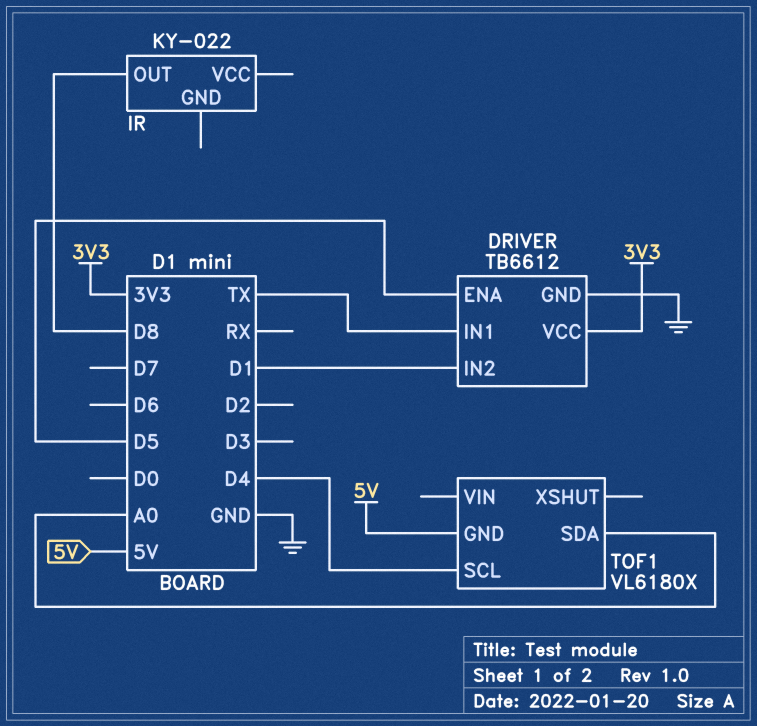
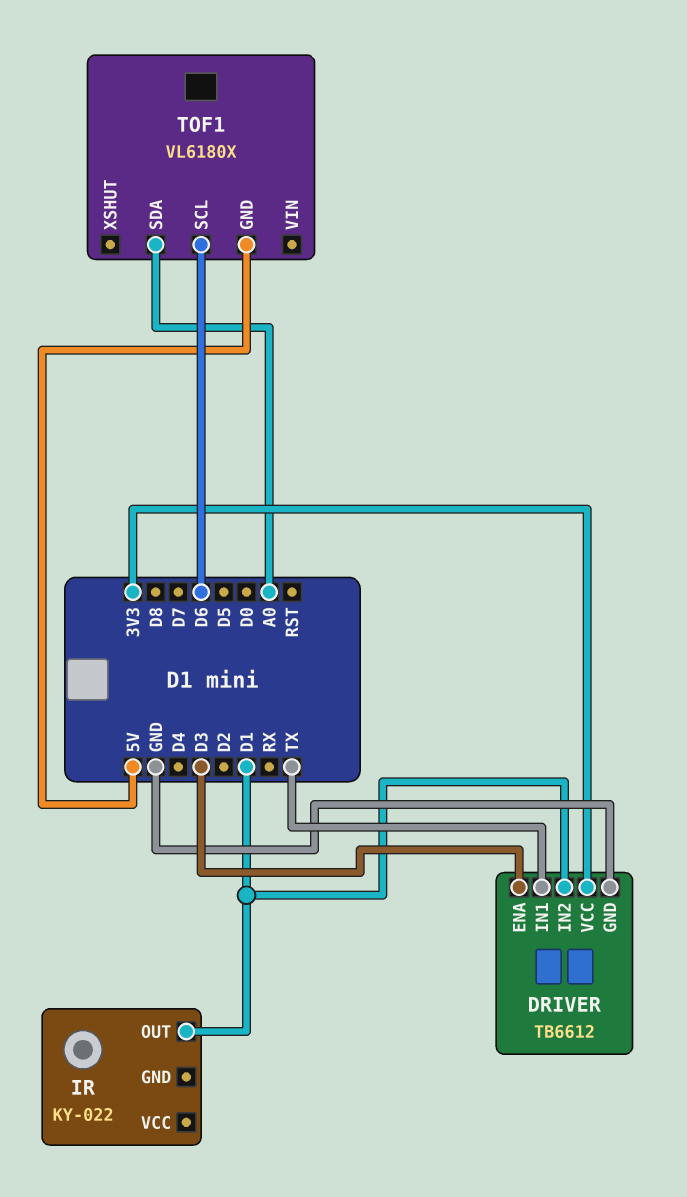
DRIVER pin ENA: D5 -> D3
IR pin OUT: D8 -> D1
TOF1 pin SCL: D4 -> D6

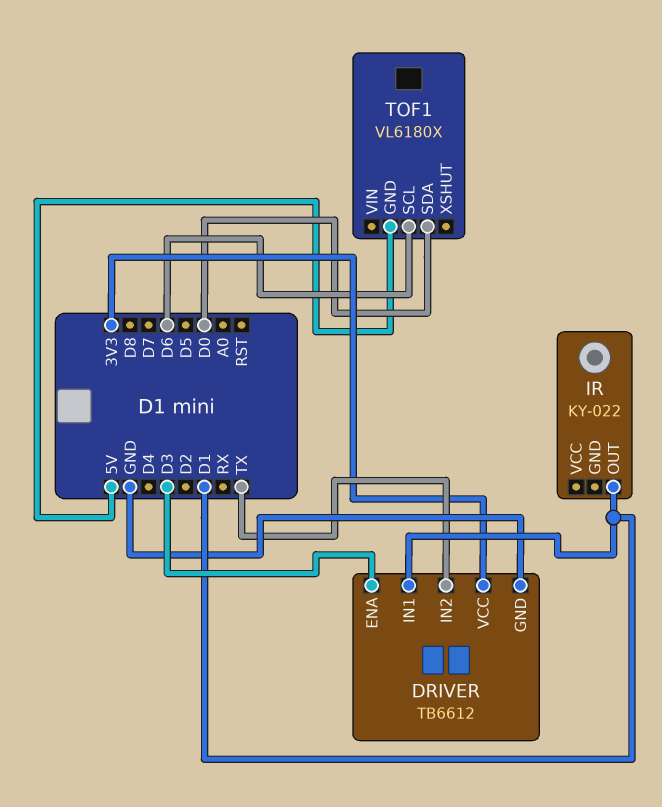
DRIVER pin IN1: TX -> D1
DRIVER pin IN2: D1 -> TX
TOF1 pin SDA: A0 -> D0

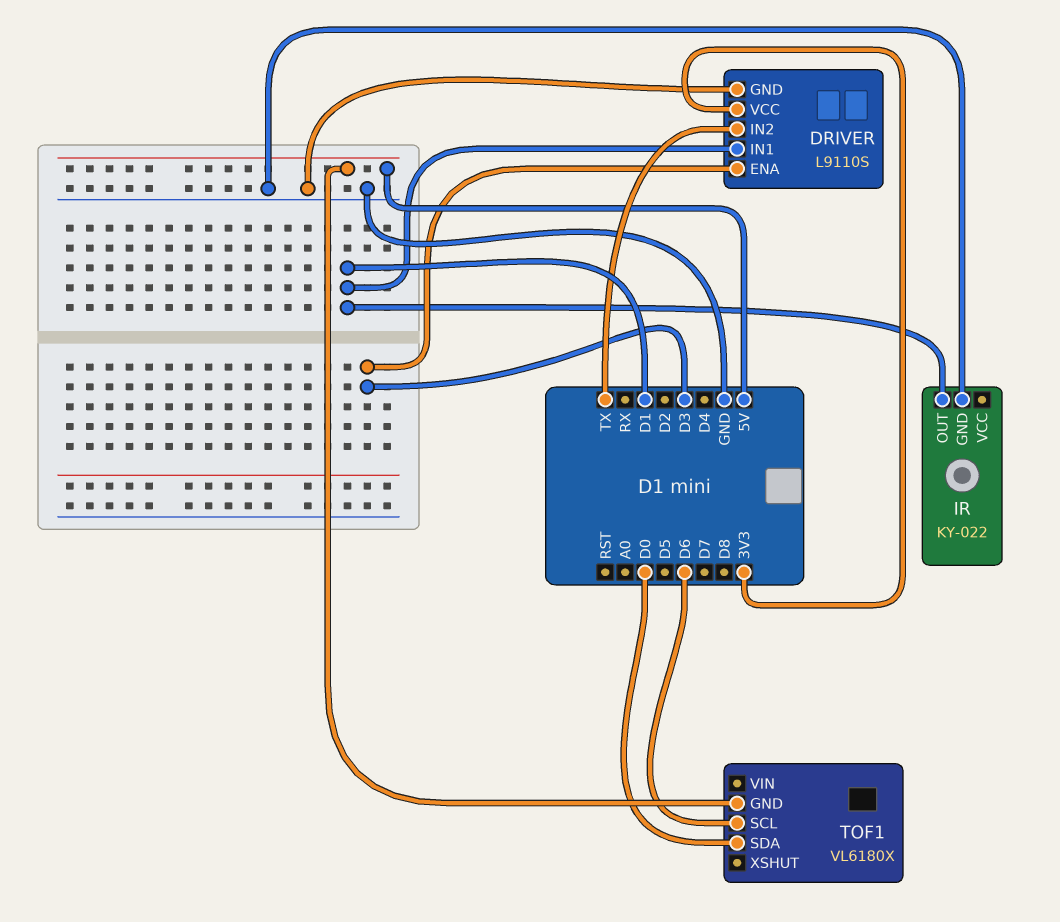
DRIVER: TB6612 -> L9110S
IR pin GND: none -> GND

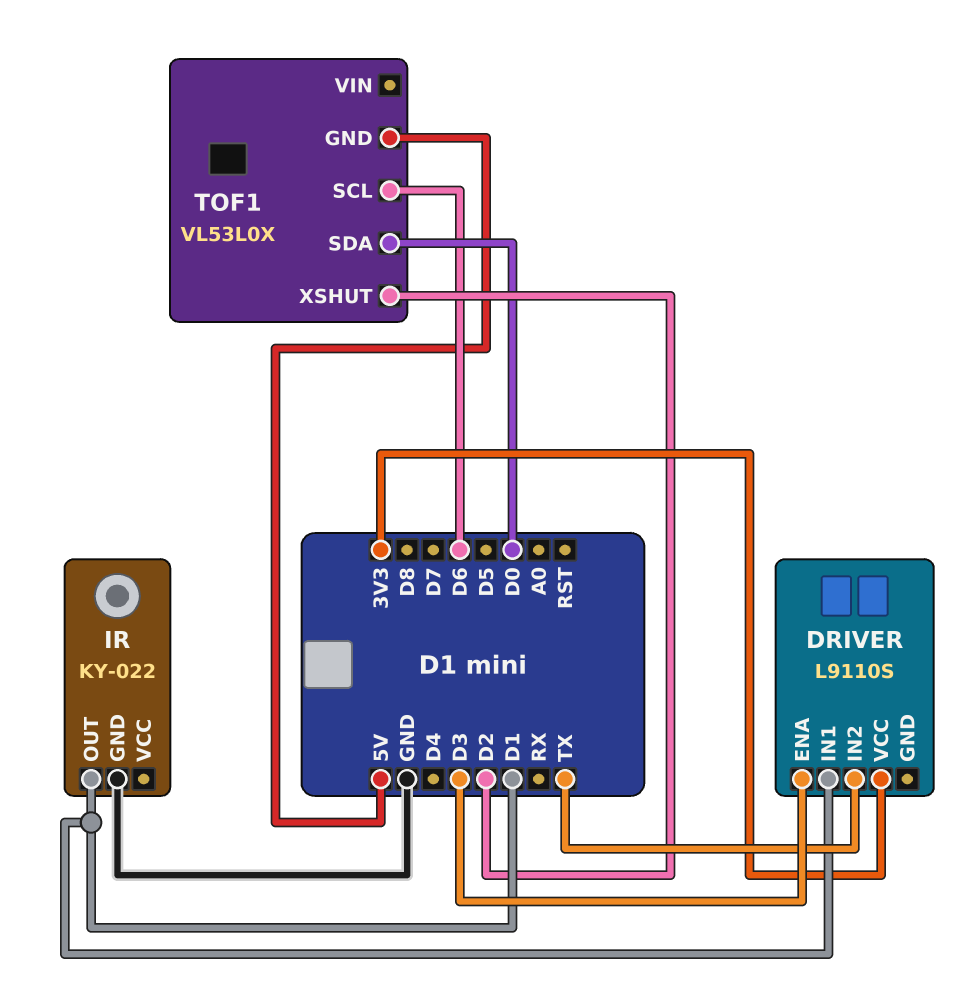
DRIVER pin GND: GND -> none
TOF1: VL6180X -> VL53L0X
TOF1 pin XSHUT: none -> D2

